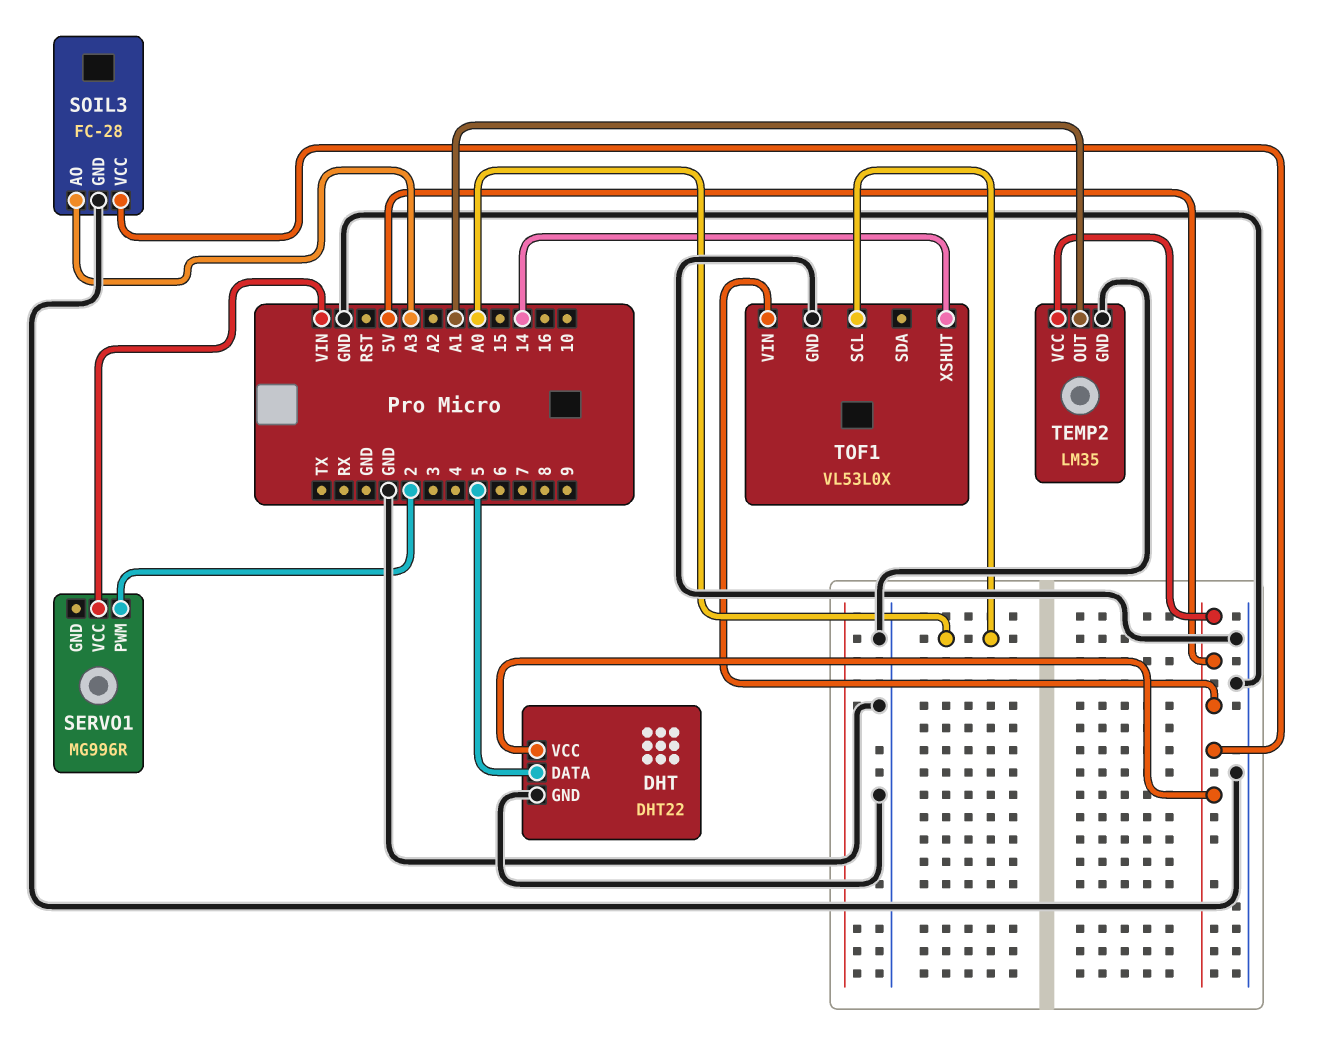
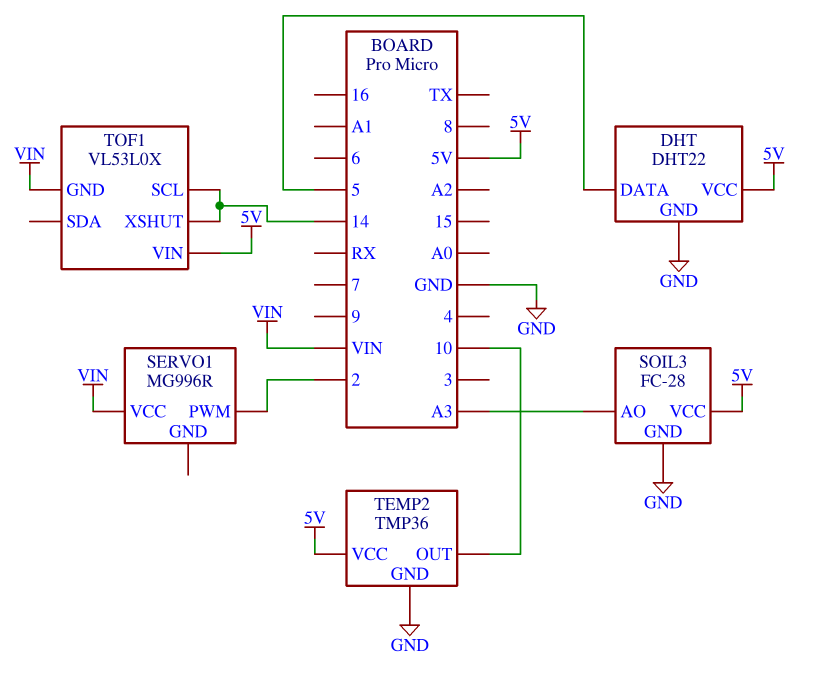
TEMP2: LM35 -> TMP36
TEMP2 pin OUT: A1 -> 10
TOF1 pin GND: GND -> VIN
TOF1 pin SCL: A0 -> 14

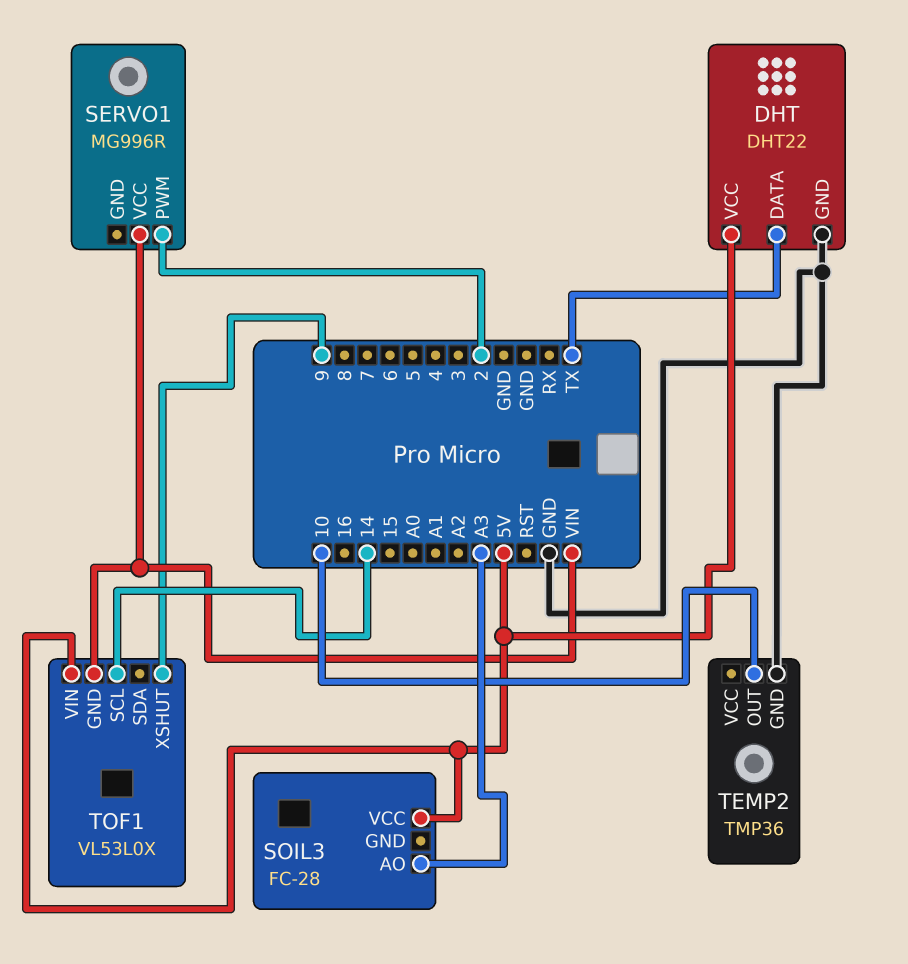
DHT pin DATA: 5 -> TX
SOIL3 pin GND: GND -> none
TEMP2 pin VCC: 5V -> none
TOF1 pin XSHUT: 14 -> 9

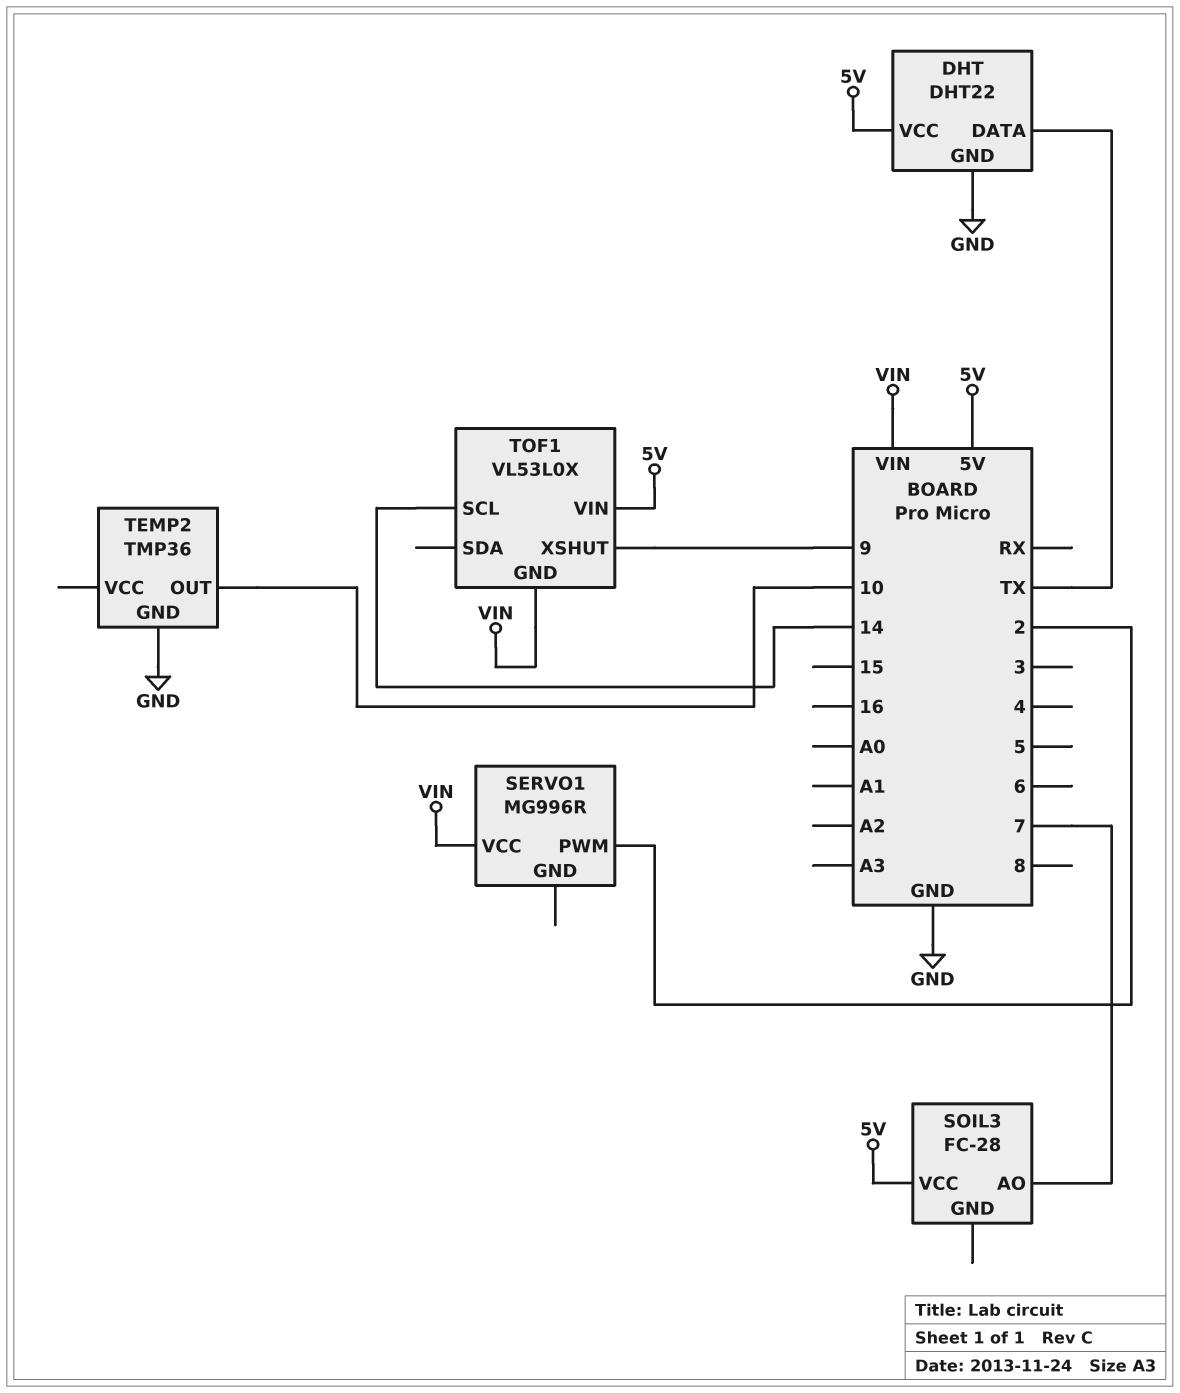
SOIL3 pin AO: A3 -> 7

